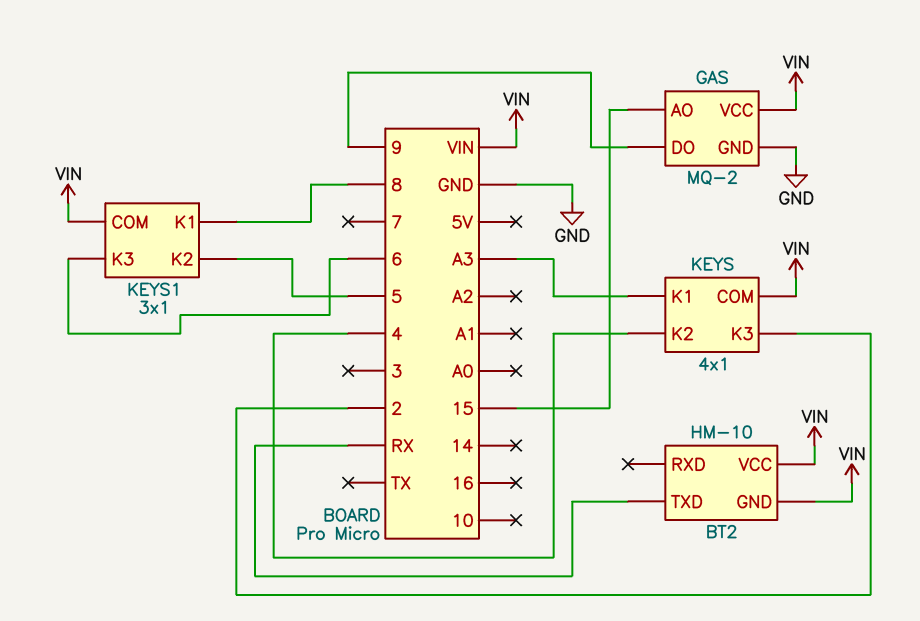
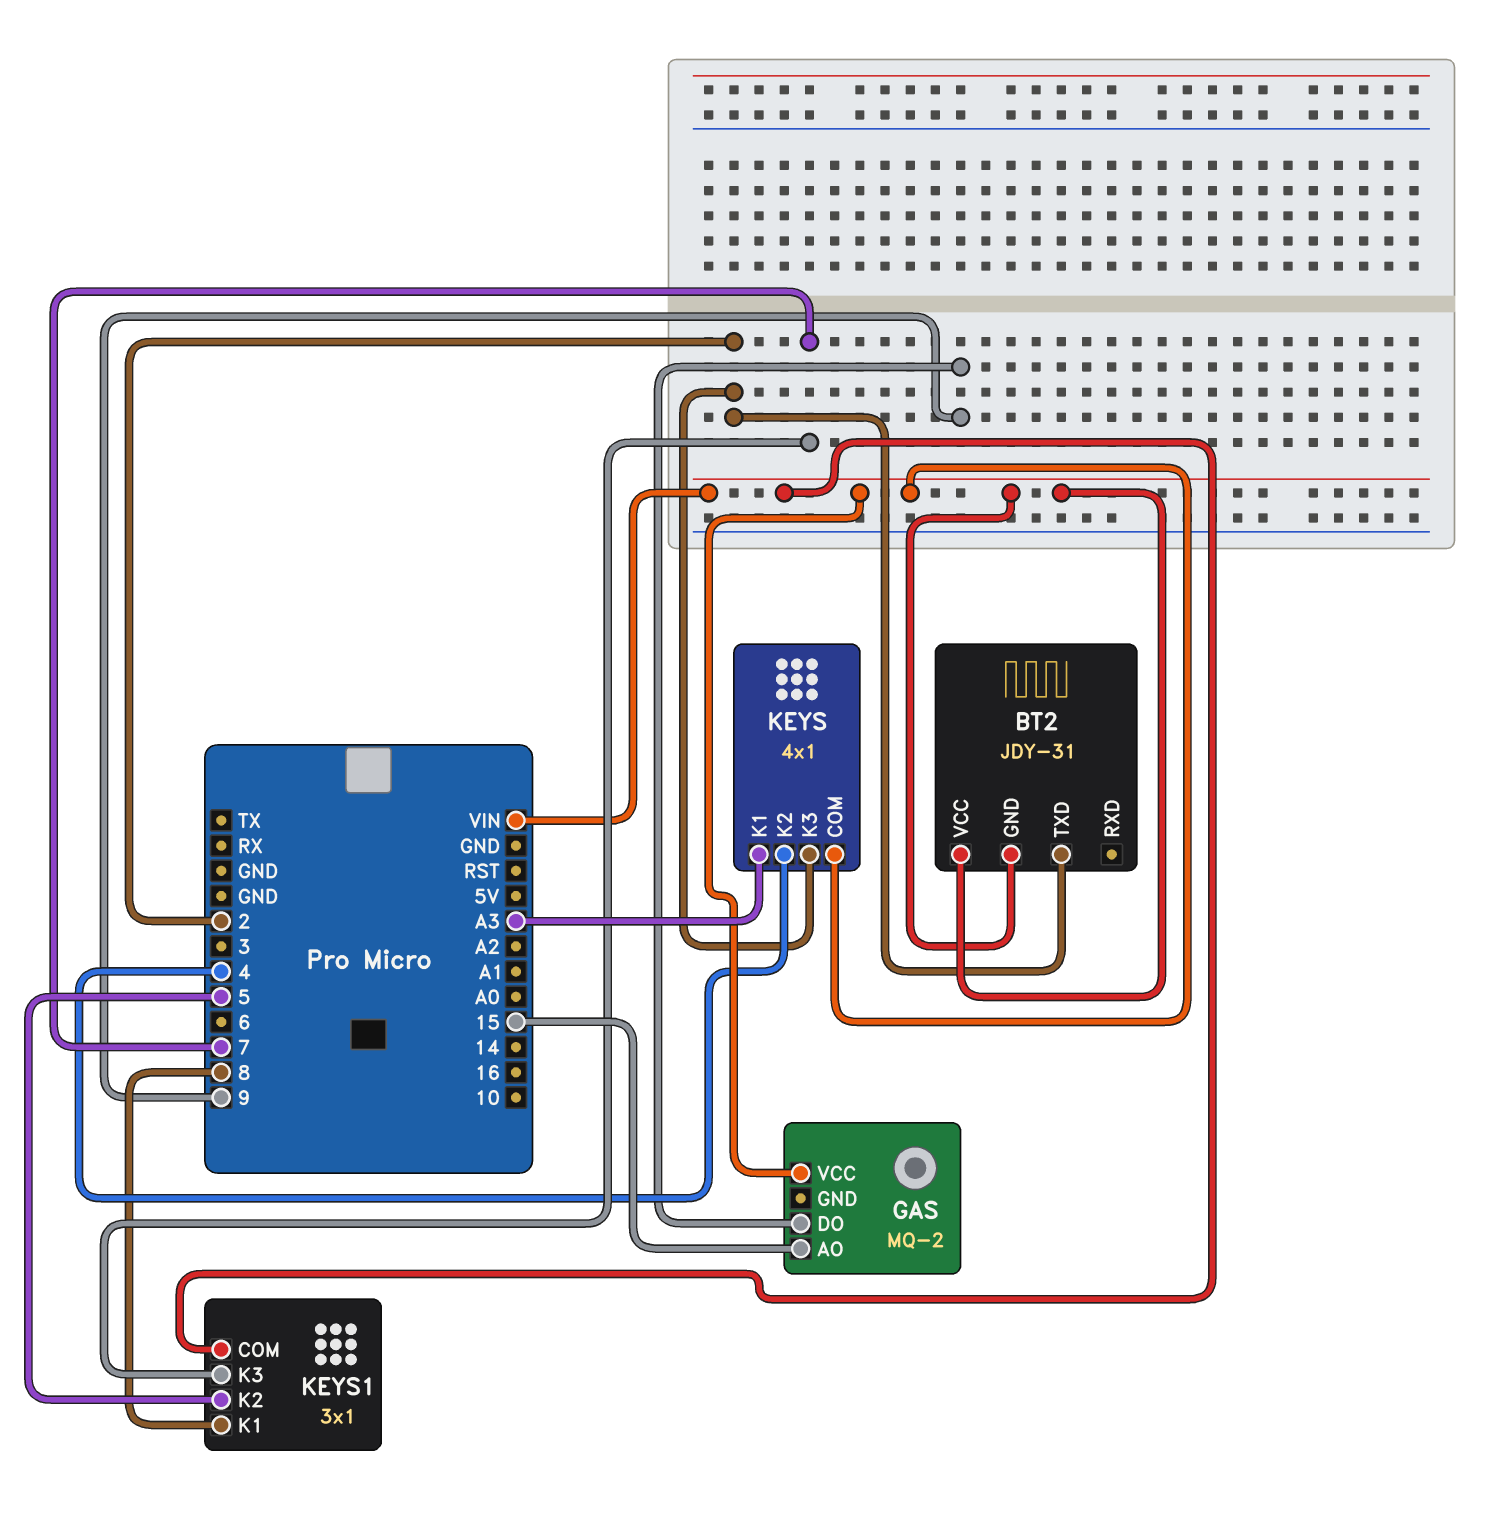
BT2: HM-10 -> JDY-31
BT2 pin TXD: RX -> 2
GAS pin GND: GND -> none
KEYS1 pin K3: 6 -> 7

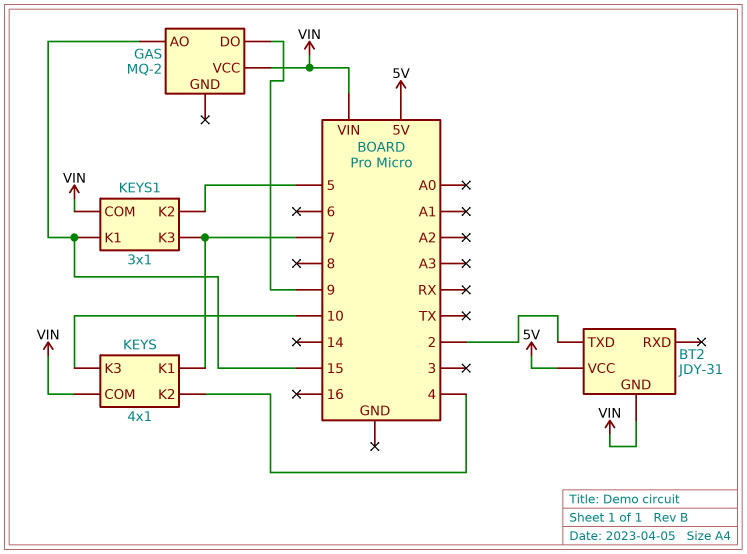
BT2 pin VCC: VIN -> 5V
KEYS pin K1: A3 -> 7
KEYS pin K3: 2 -> 10
KEYS1 pin K1: 8 -> 15

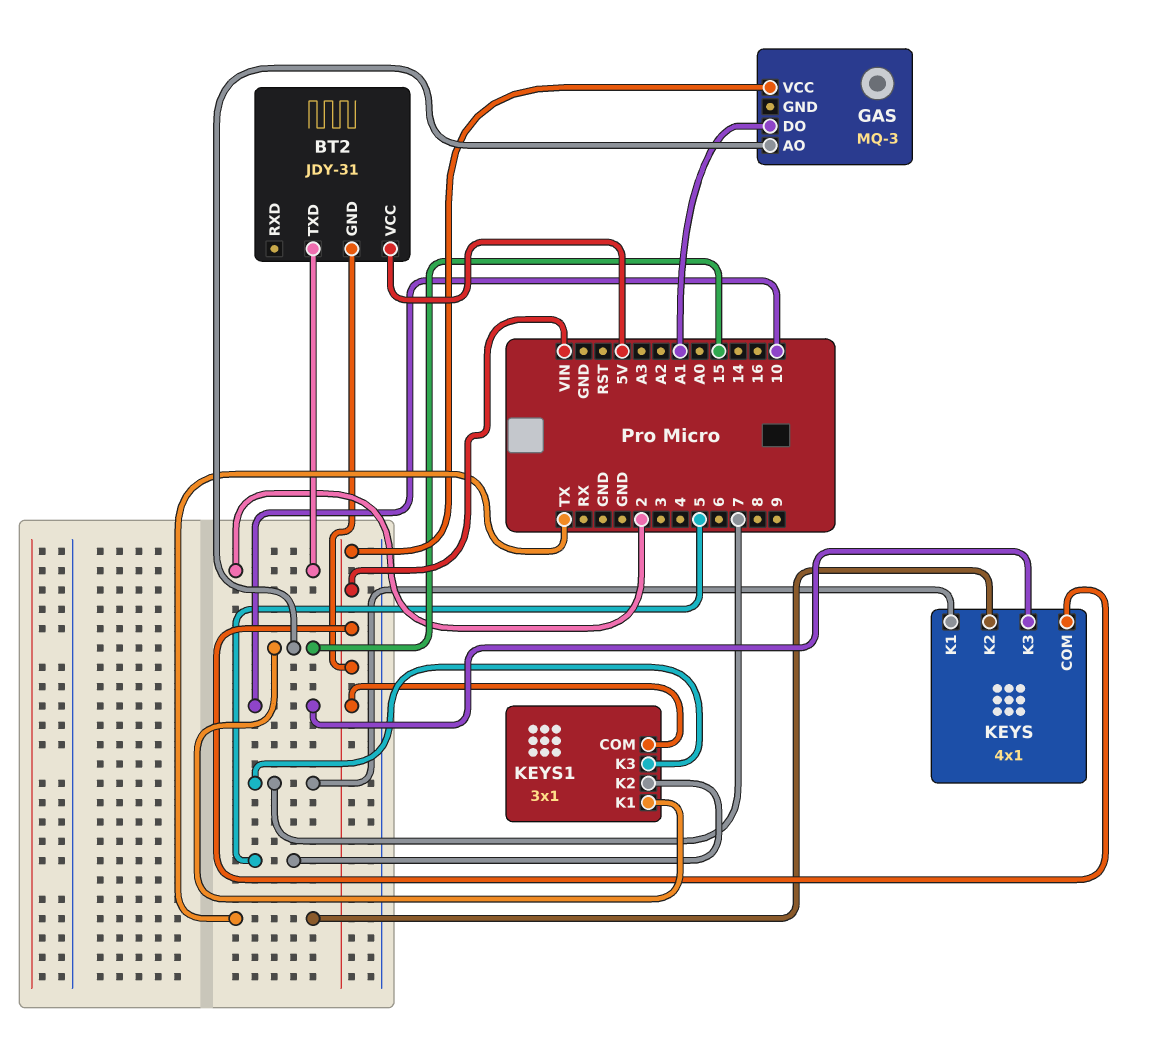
GAS: MQ-2 -> MQ-3
GAS pin DO: 9 -> A1
KEYS pin K2: 4 -> TX

